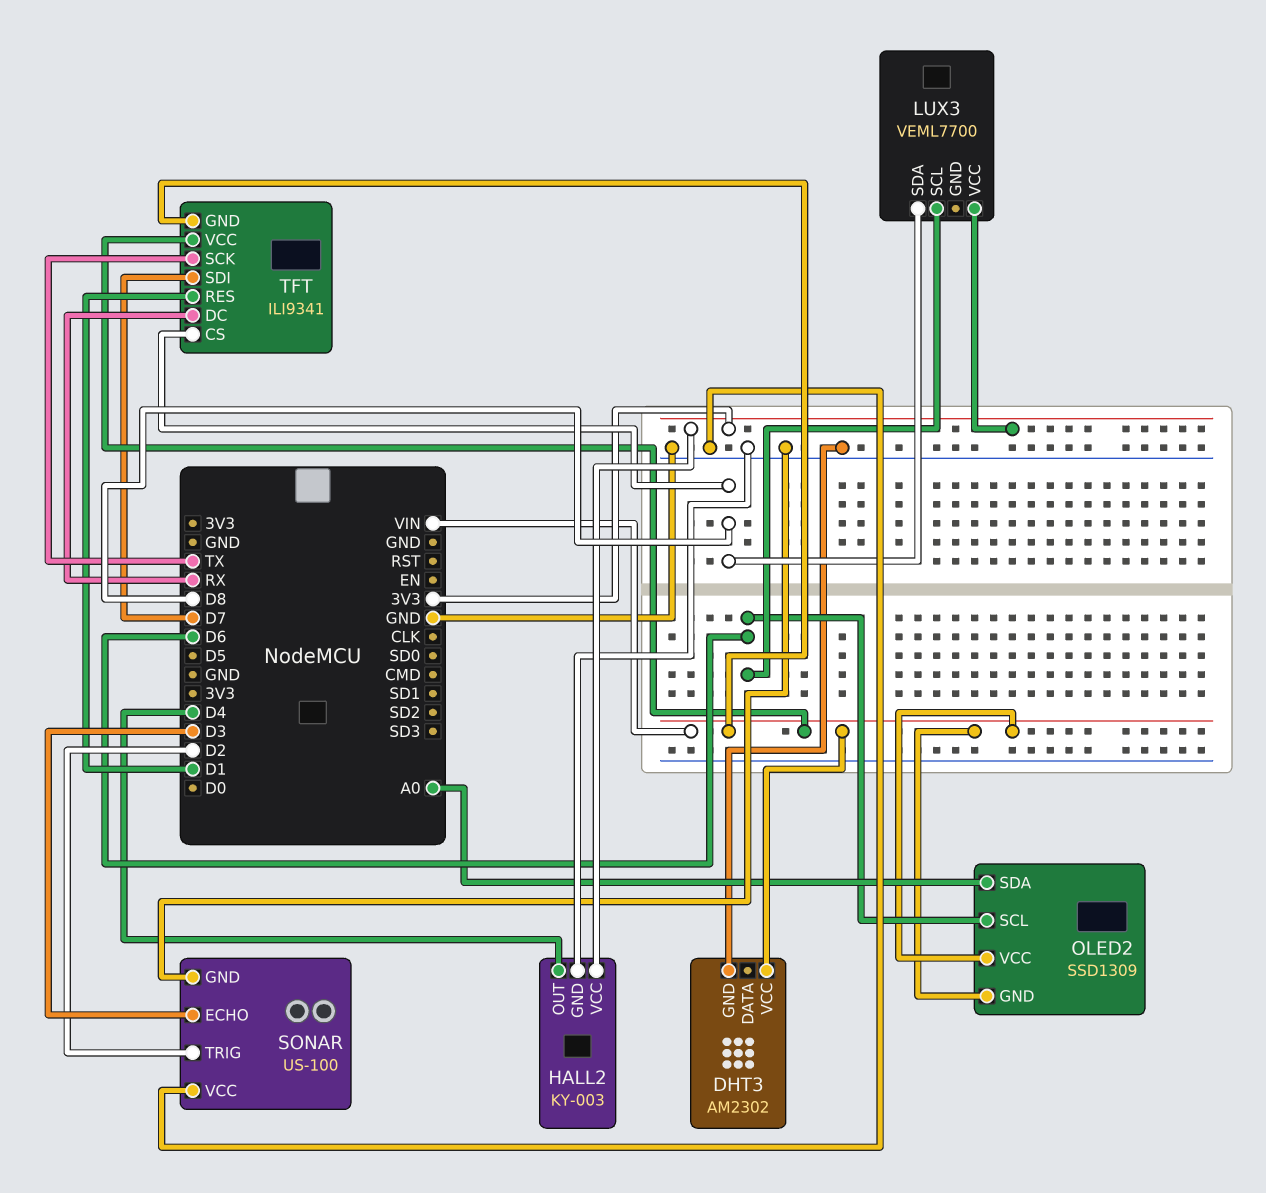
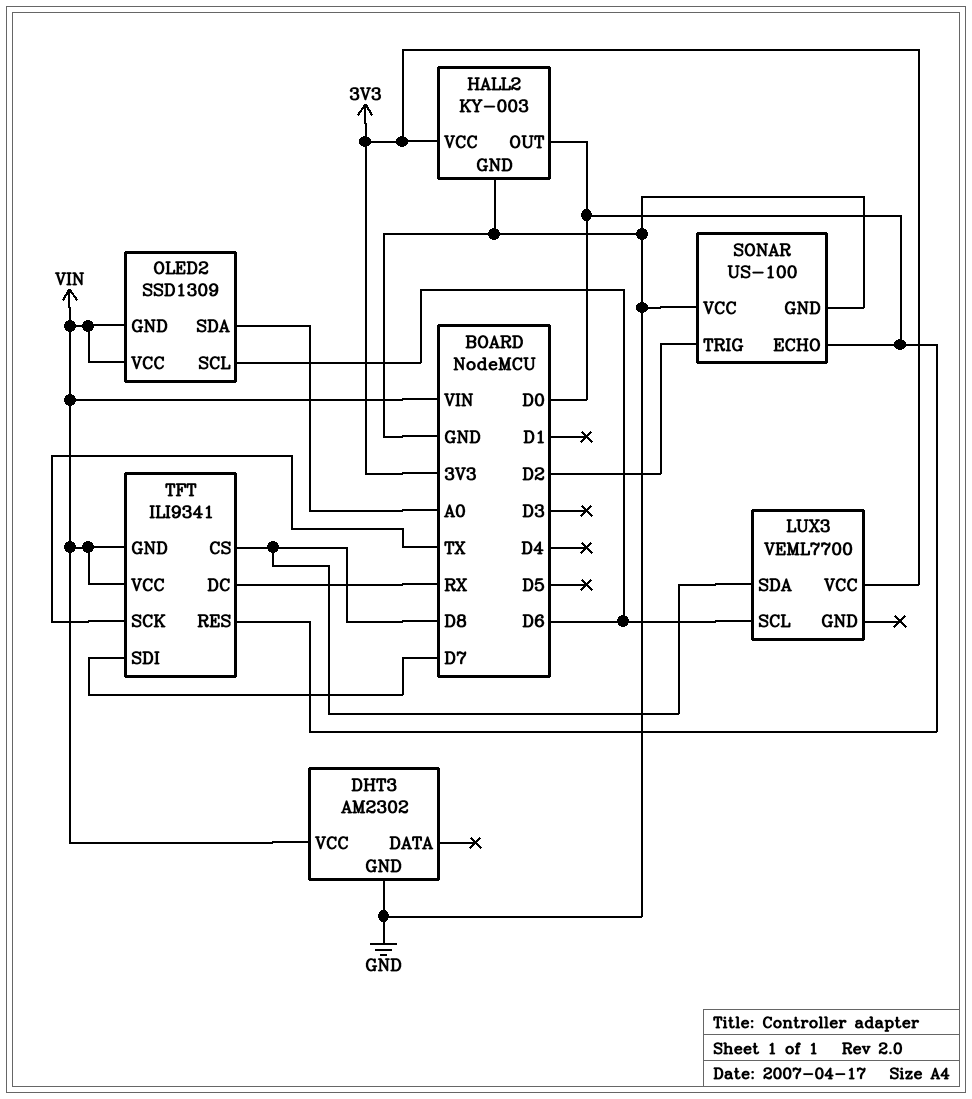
HALL2 pin OUT: D4 -> D0
SONAR pin ECHO: D3 -> D0
TFT pin RES: D1 -> D0

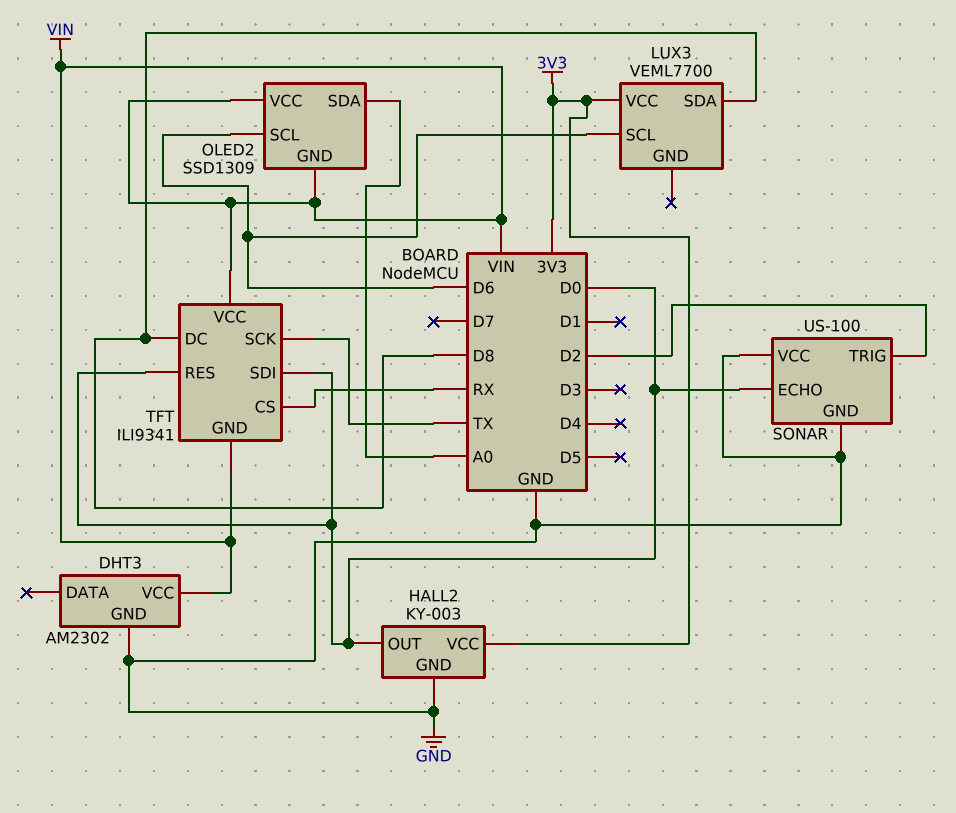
TFT pin CS: D8 -> RX
TFT pin DC: RX -> D8
TFT pin SDI: D7 -> D0

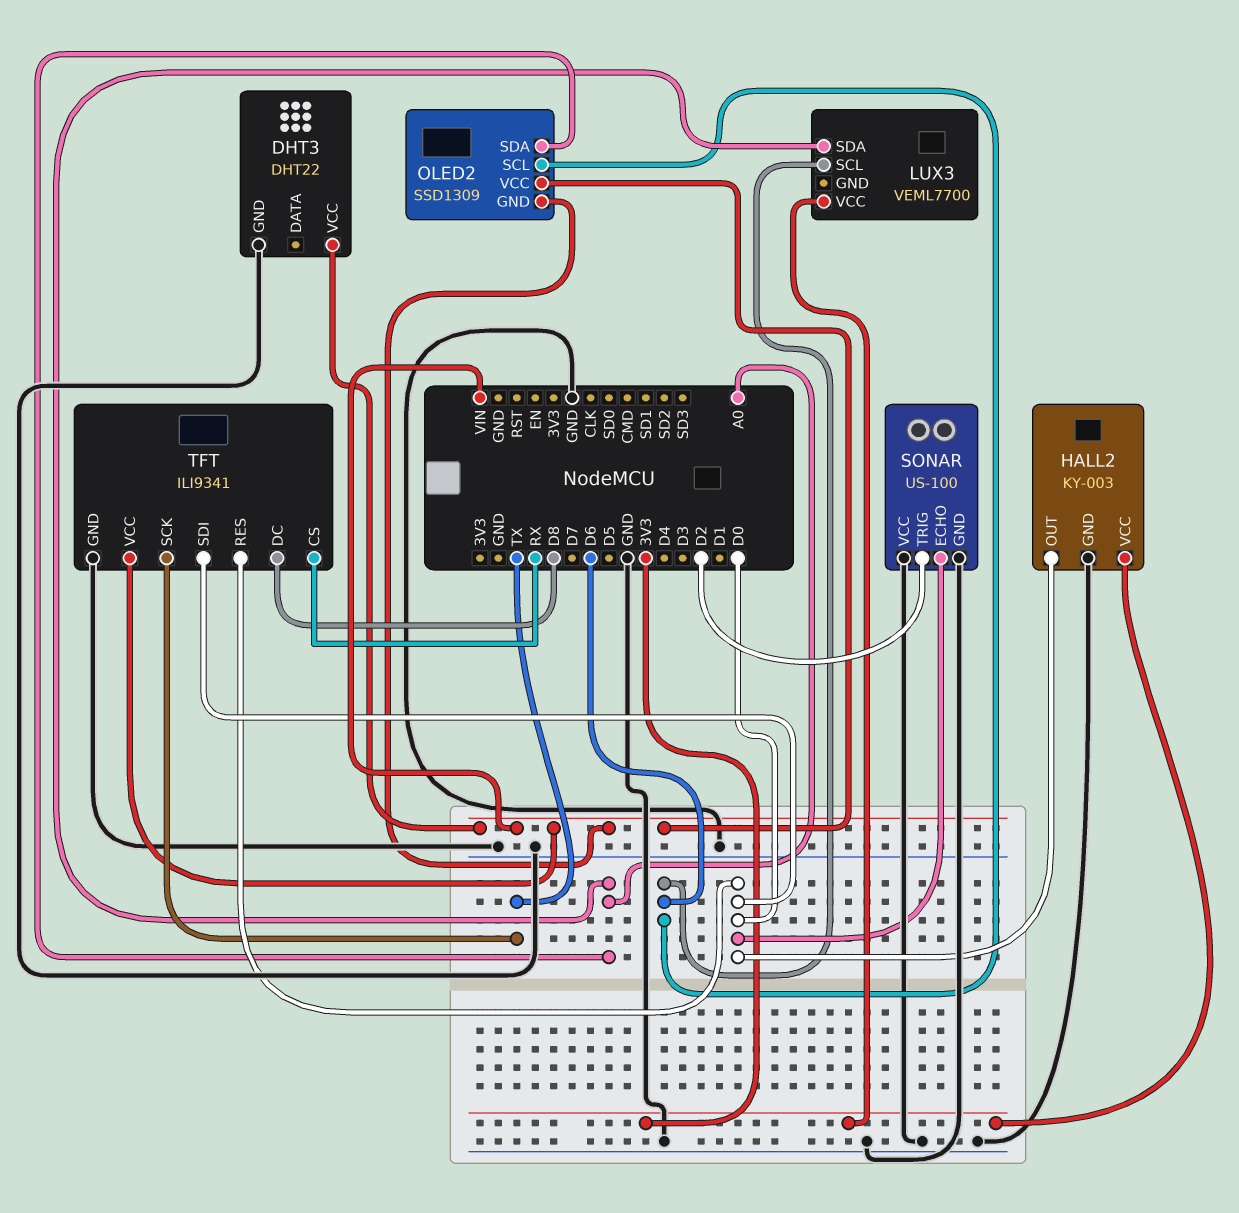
DHT3: AM2302 -> DHT22
LUX3 pin SDA: D8 -> A0
TFT pin GND: VIN -> GND

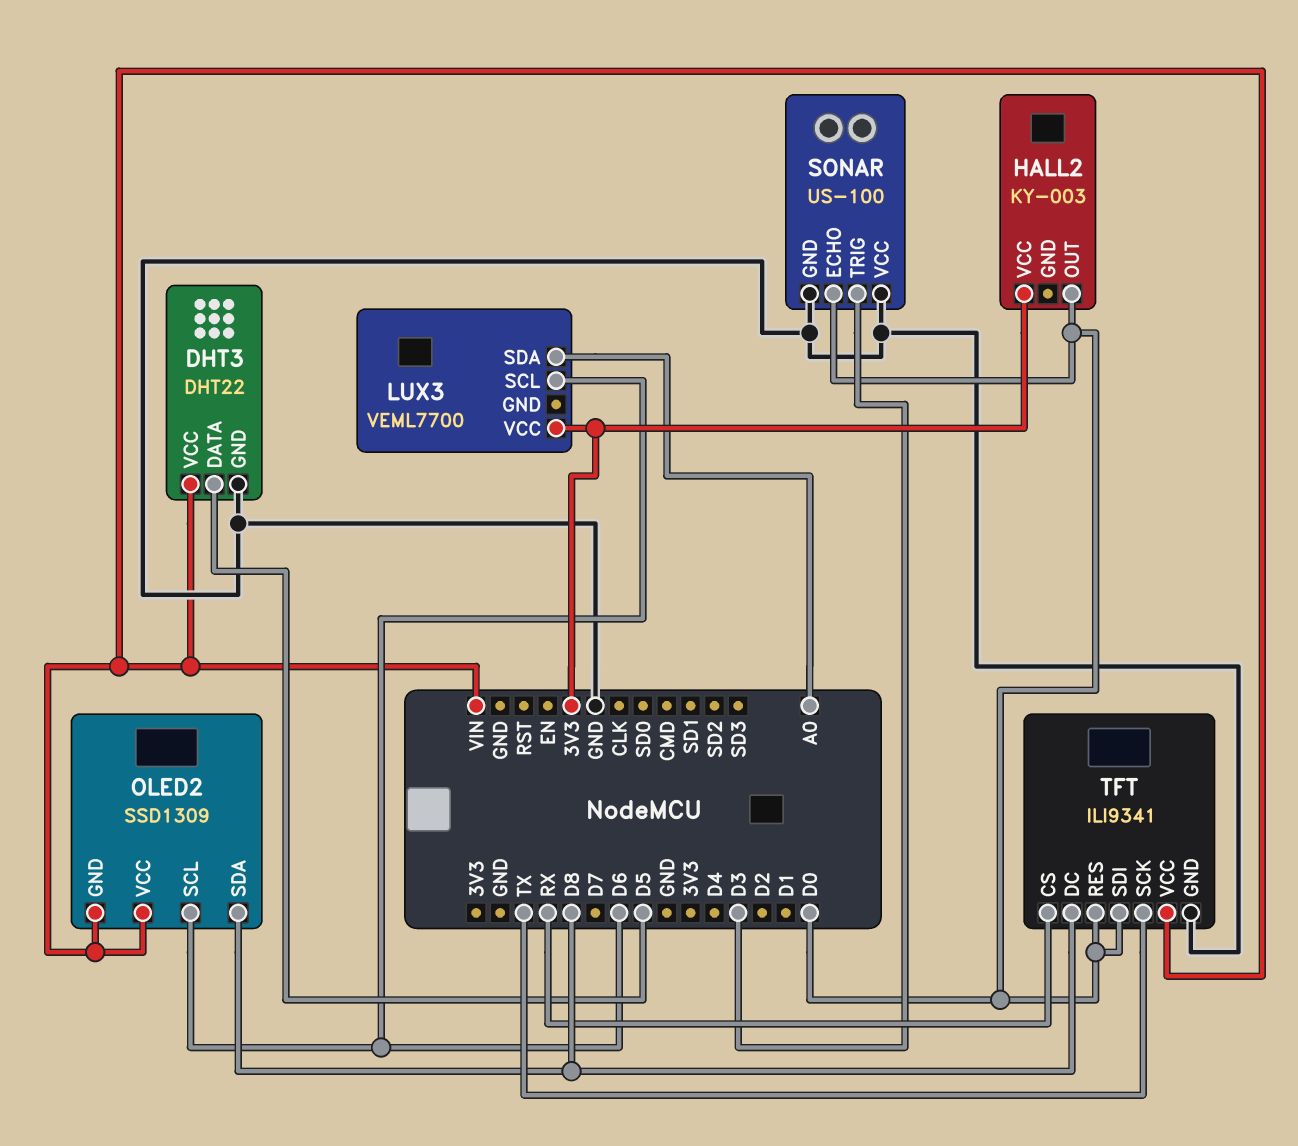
DHT3 pin DATA: none -> D5
HALL2 pin GND: GND -> none
OLED2 pin SDA: A0 -> D8
SONAR pin TRIG: D2 -> D3

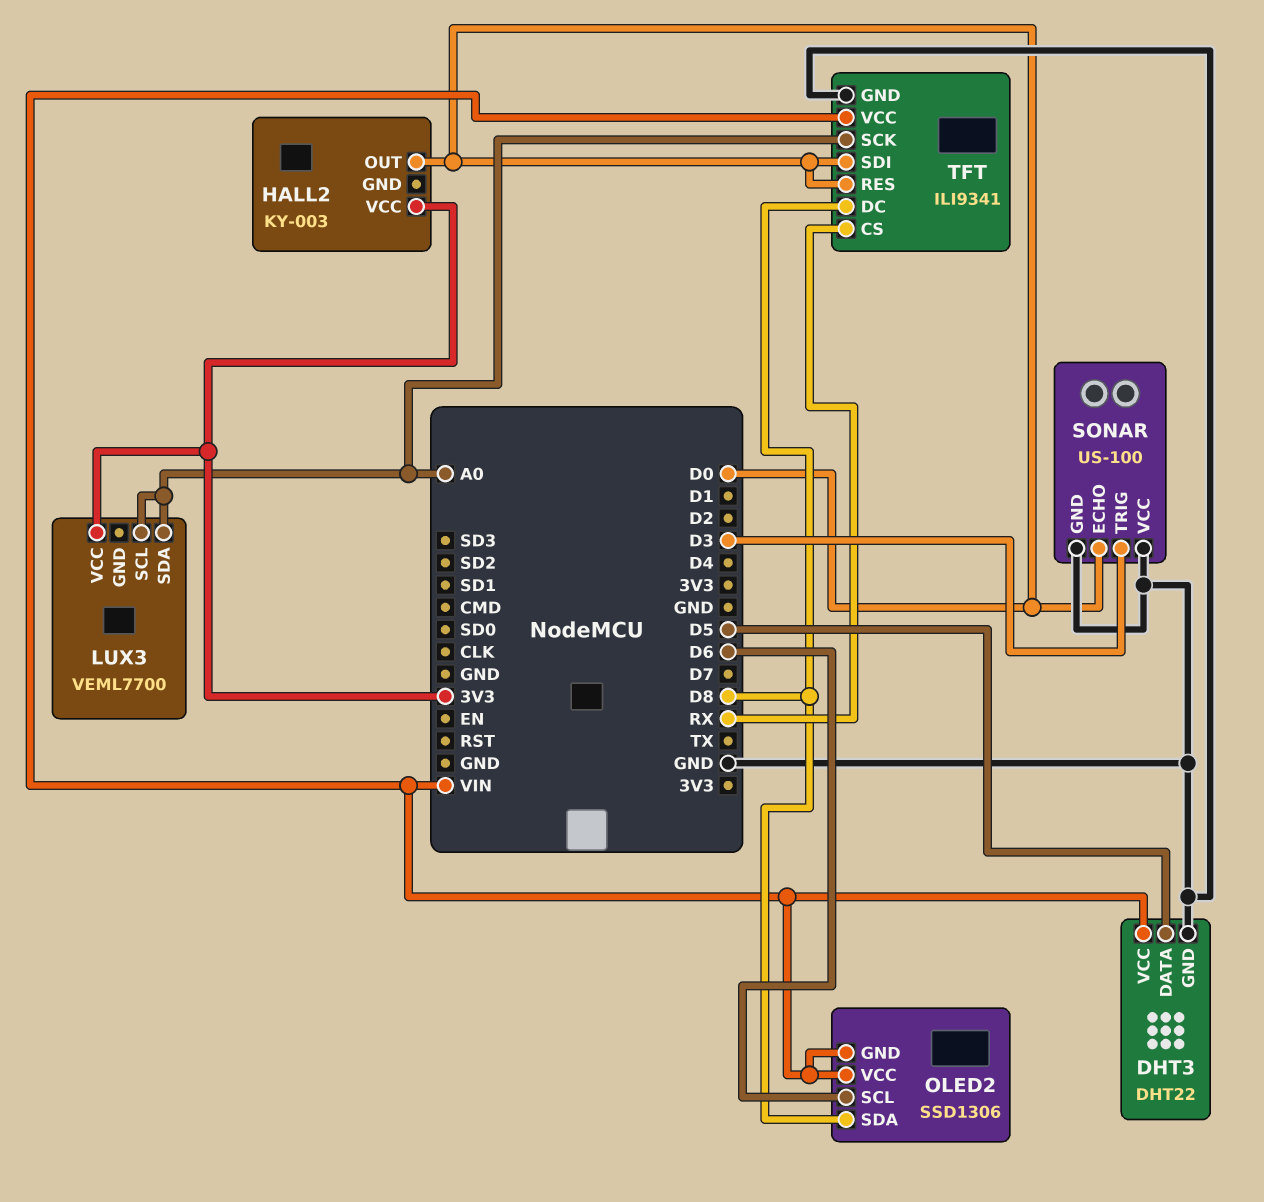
LUX3 pin SCL: D6 -> A0
OLED2: SSD1309 -> SSD1306
TFT pin SCK: TX -> A0

